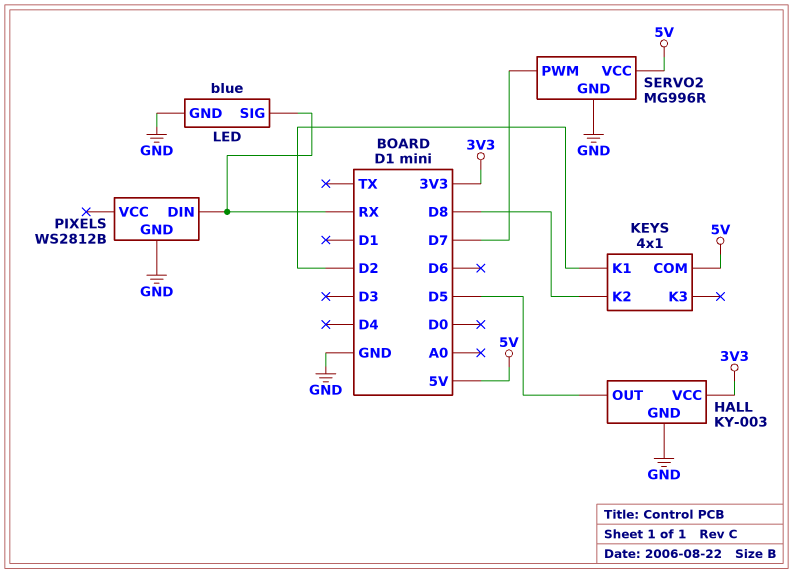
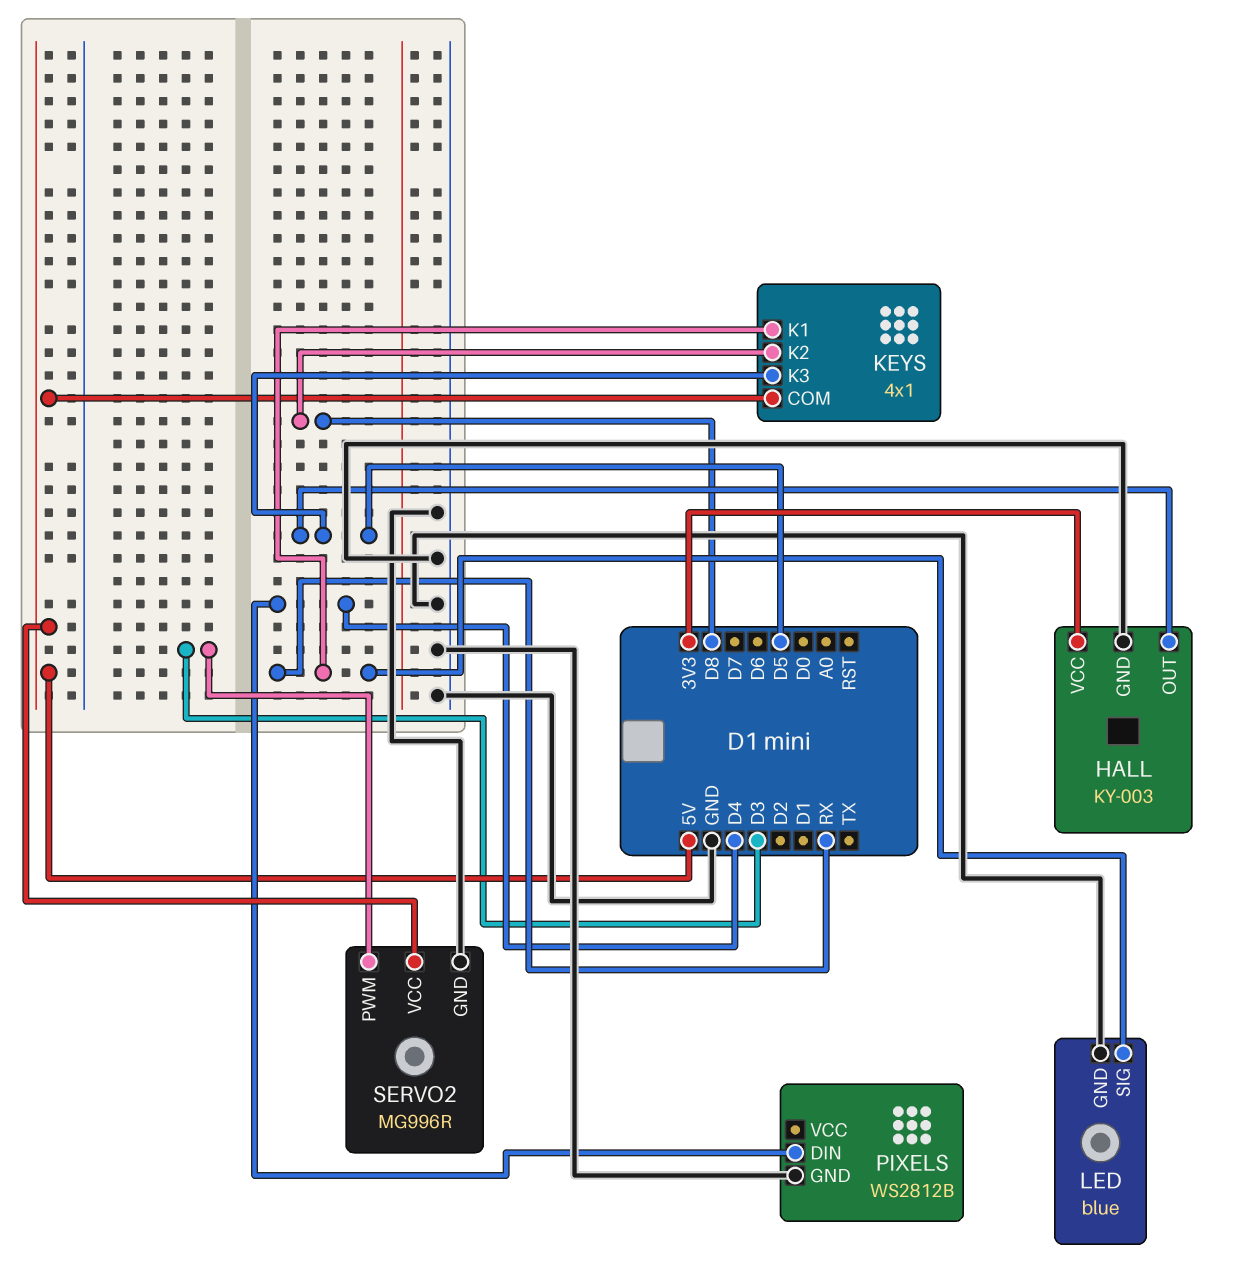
KEYS pin K1: D2 -> RX
KEYS pin K3: none -> D5
PIXELS pin DIN: RX -> D4
SERVO2 pin PWM: D7 -> D3

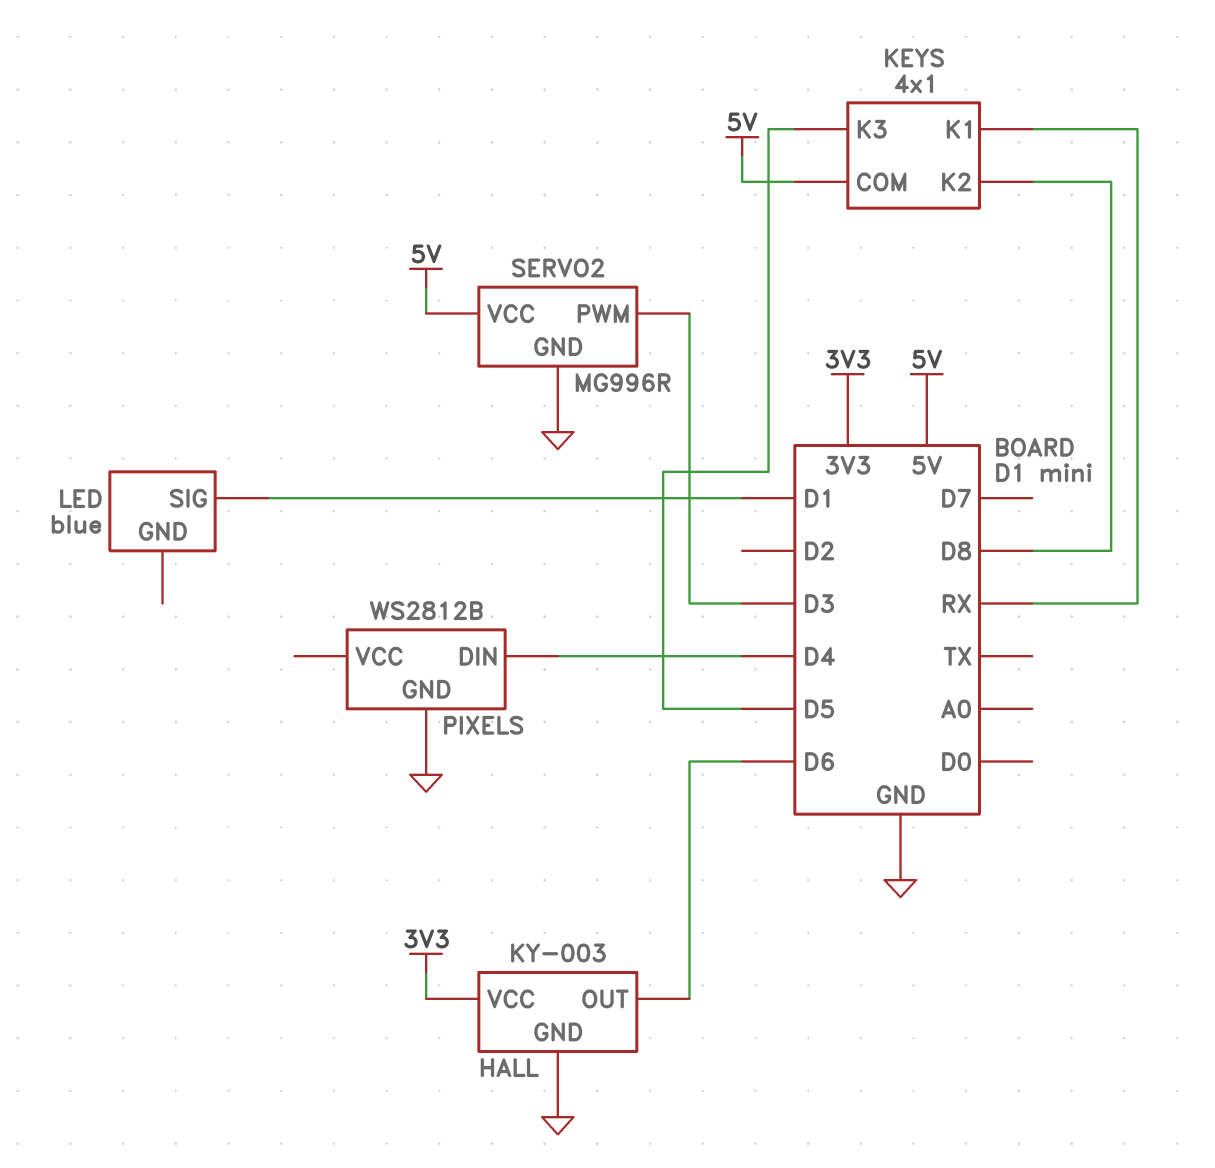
HALL pin OUT: D5 -> D6
LED pin GND: GND -> none
LED pin SIG: RX -> D1

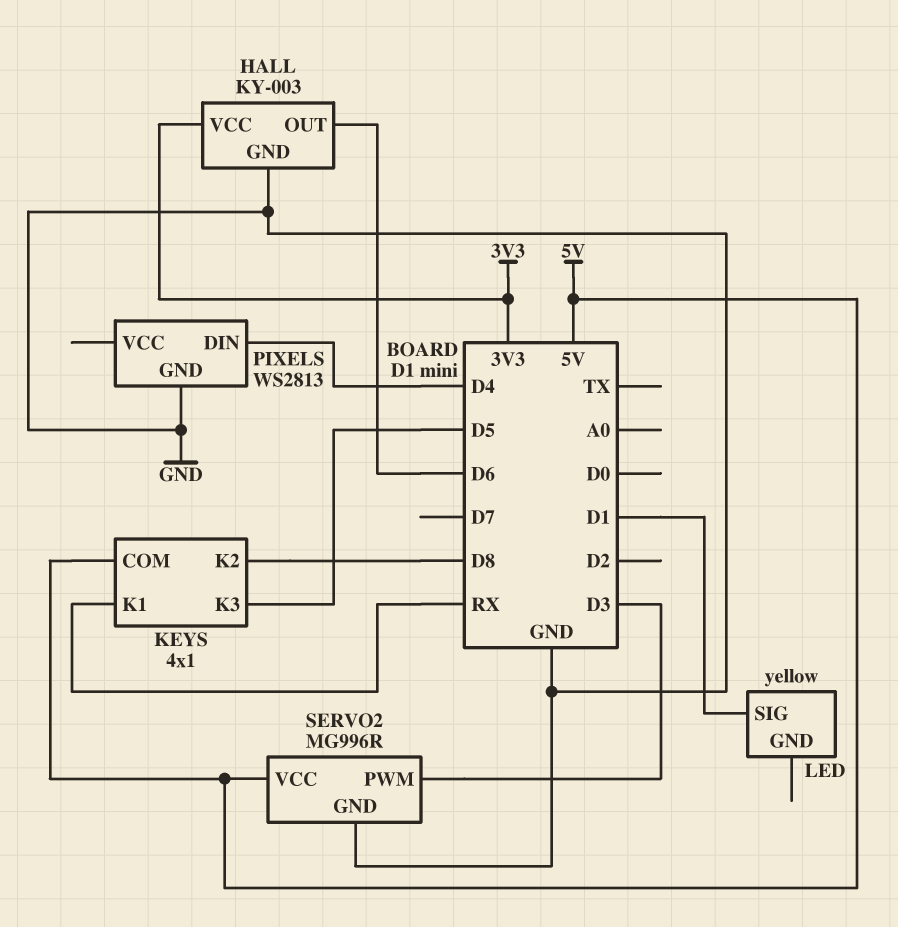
LED: blue -> yellow
PIXELS: WS2812B -> WS2813

